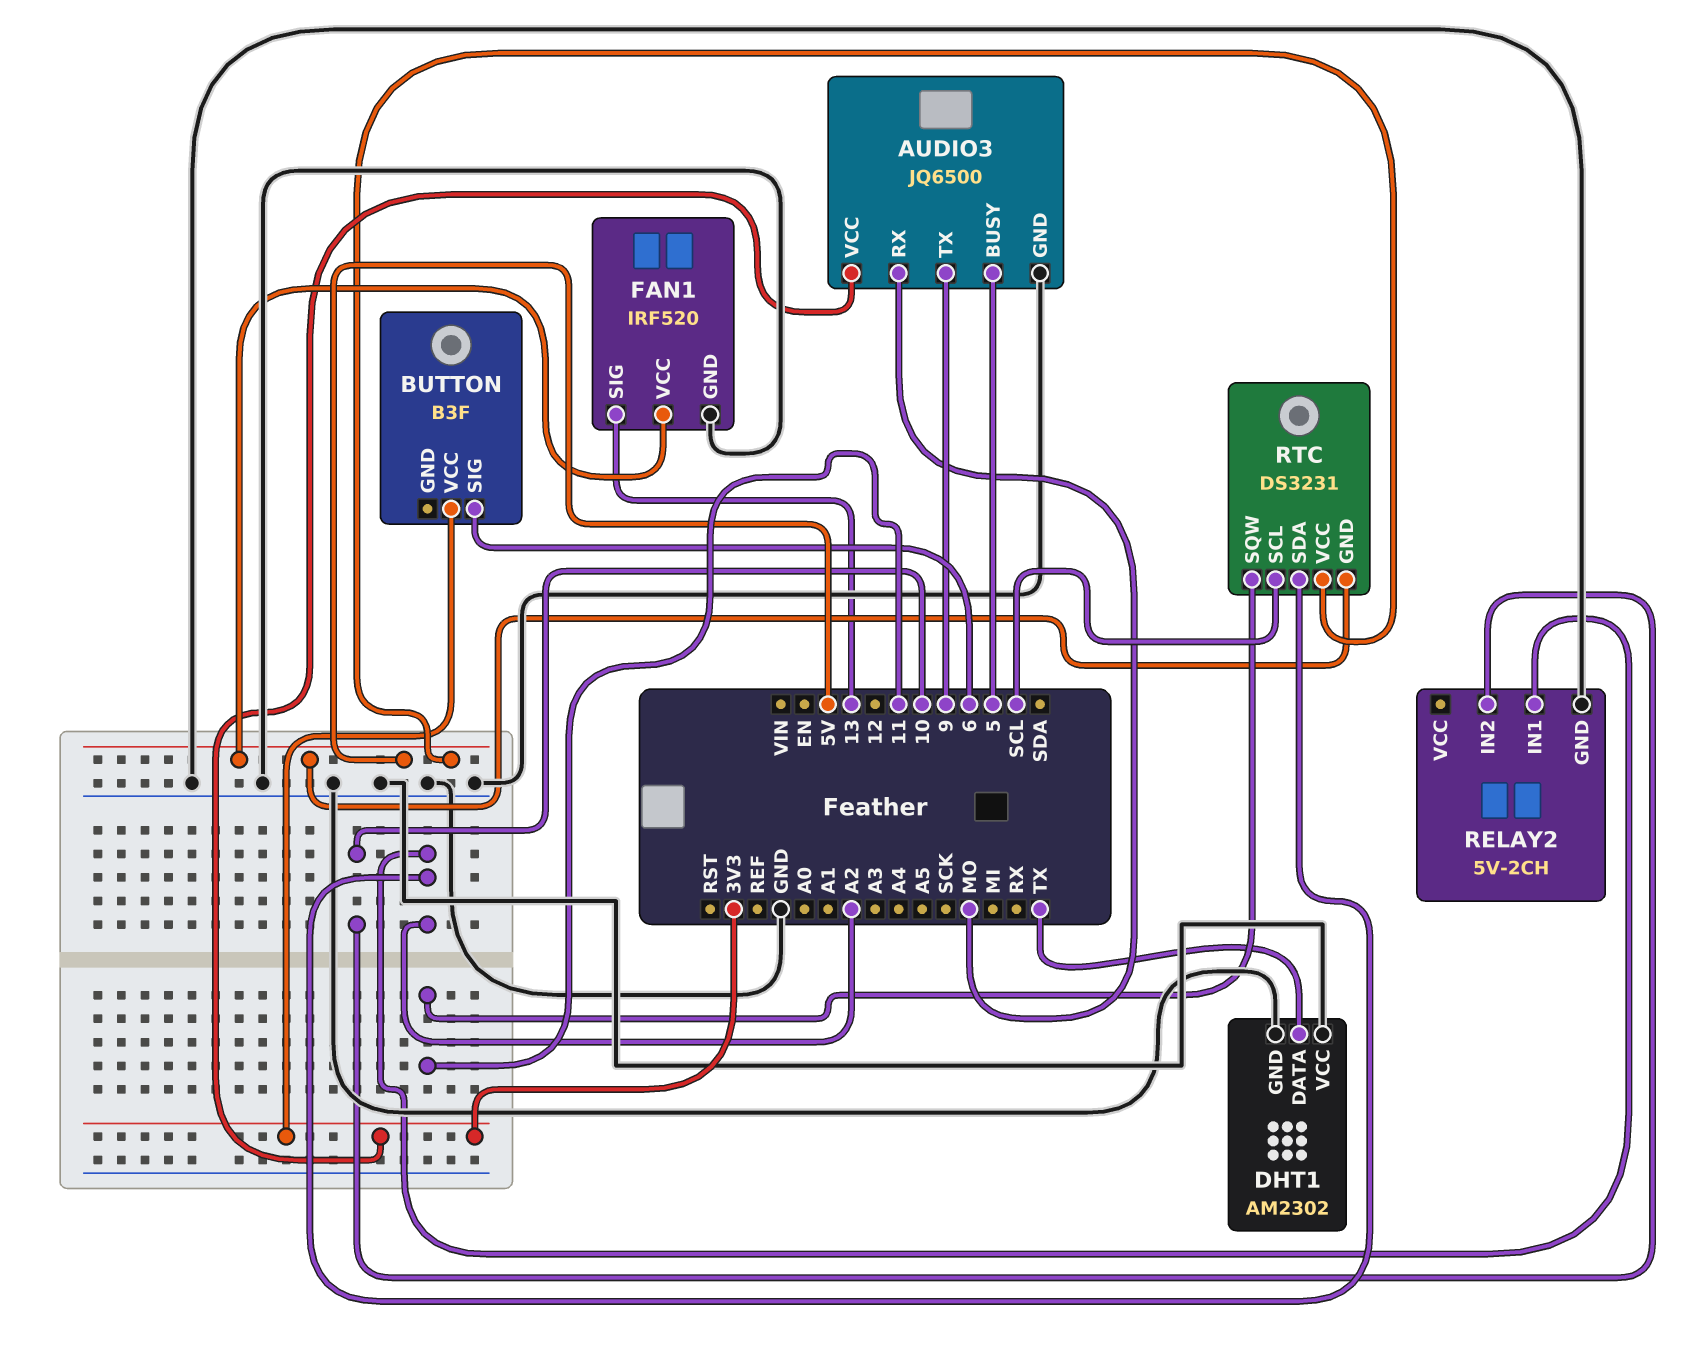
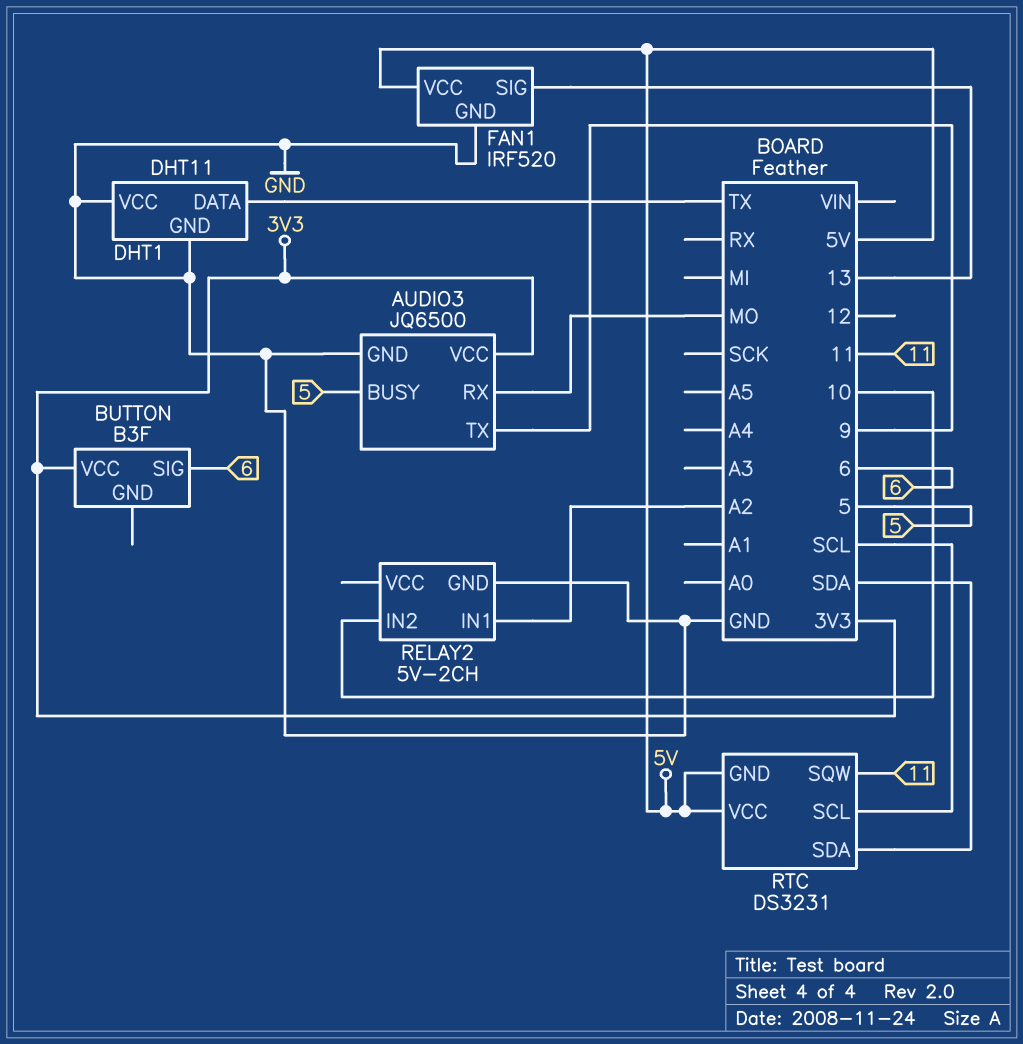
DHT1: AM2302 -> DHT11
RTC pin SDA: A2 -> SDA

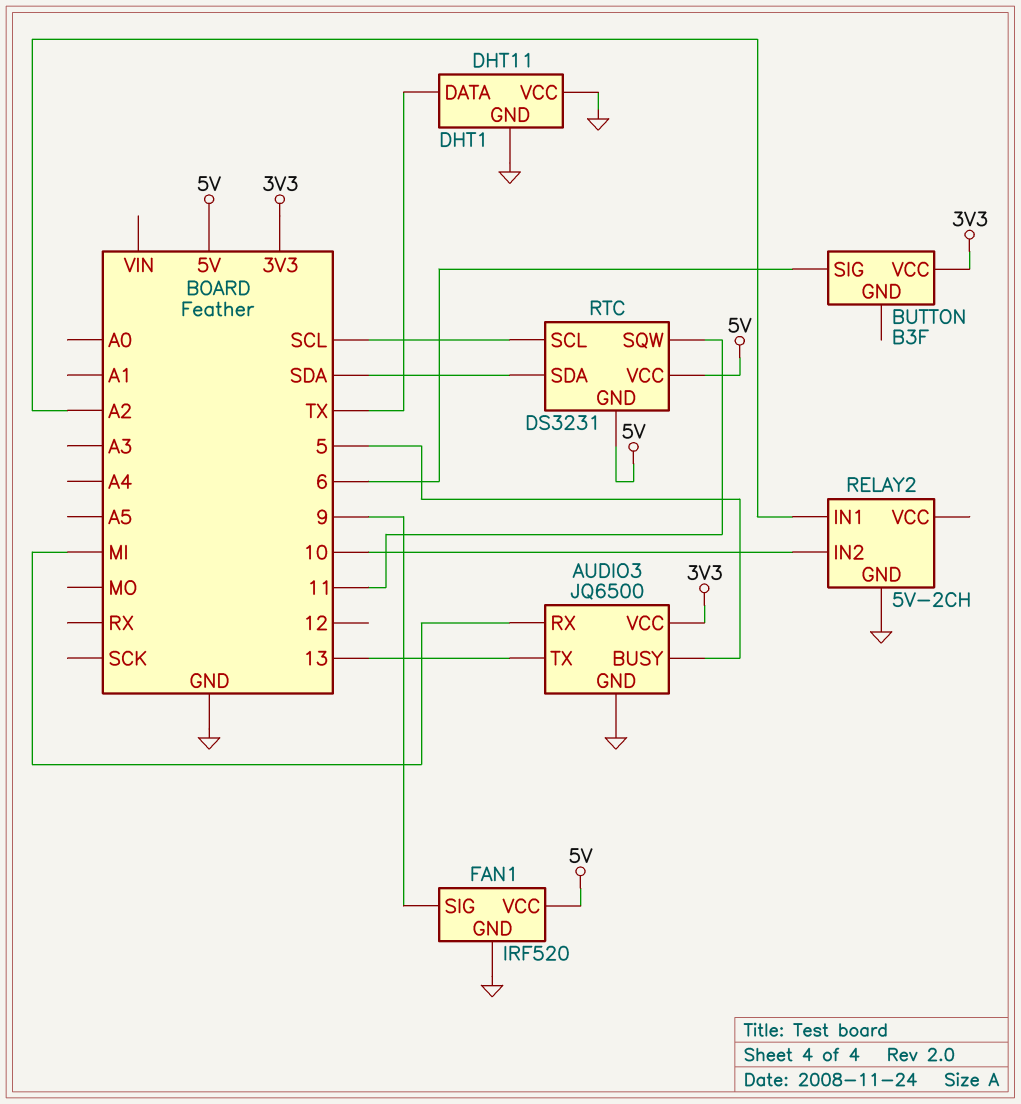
AUDIO3 pin RX: MO -> MI
AUDIO3 pin TX: 9 -> 13
FAN1 pin SIG: 13 -> 9

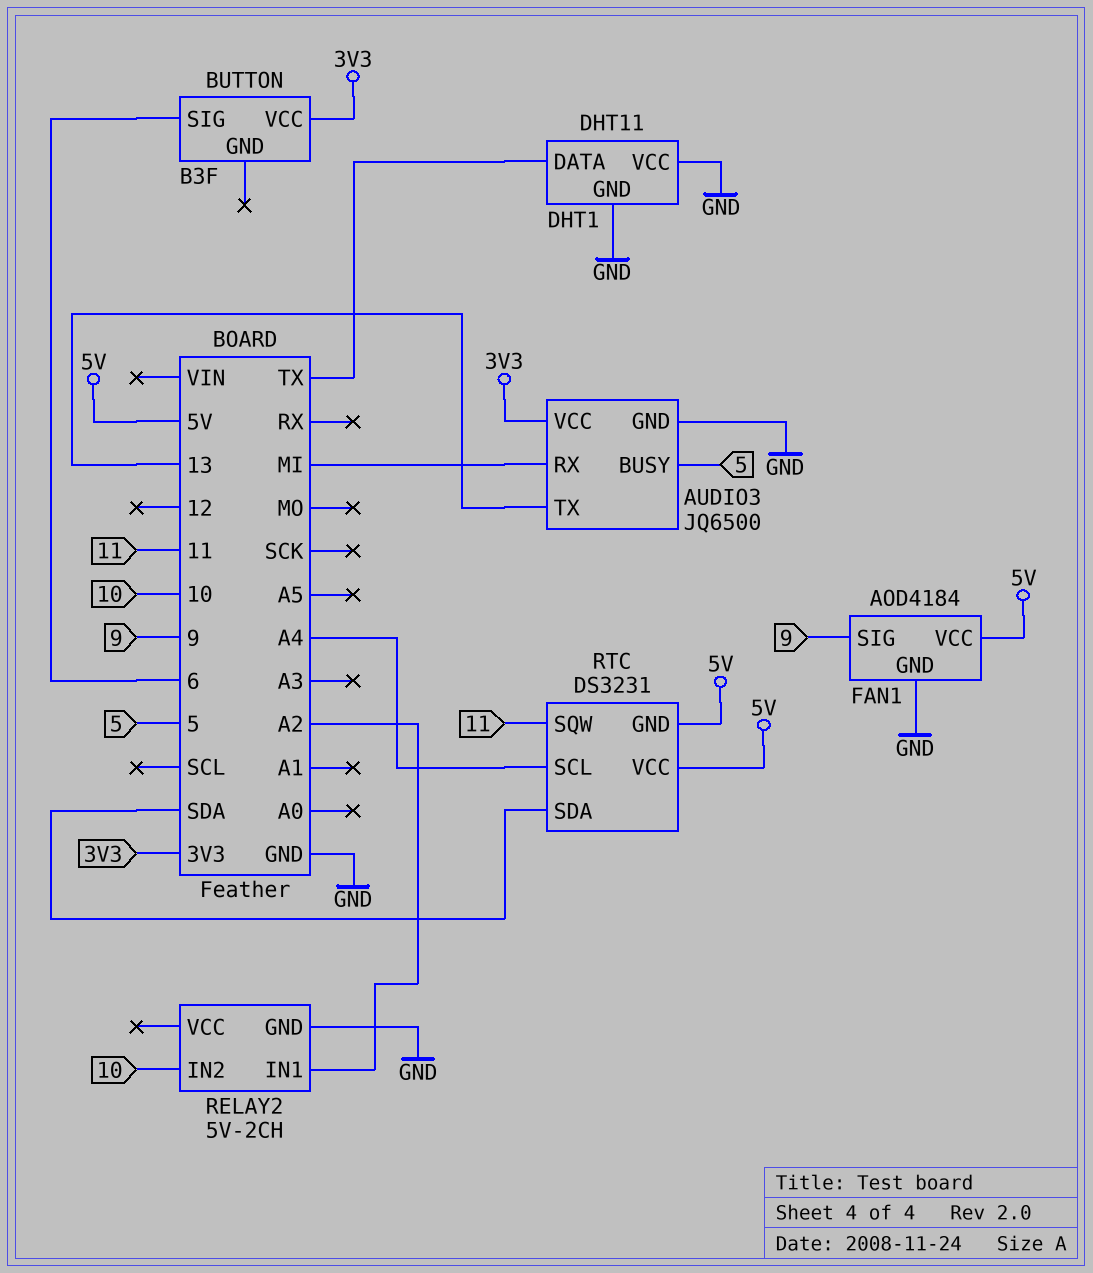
FAN1: IRF520 -> AOD4184
RTC pin SCL: SCL -> A4

